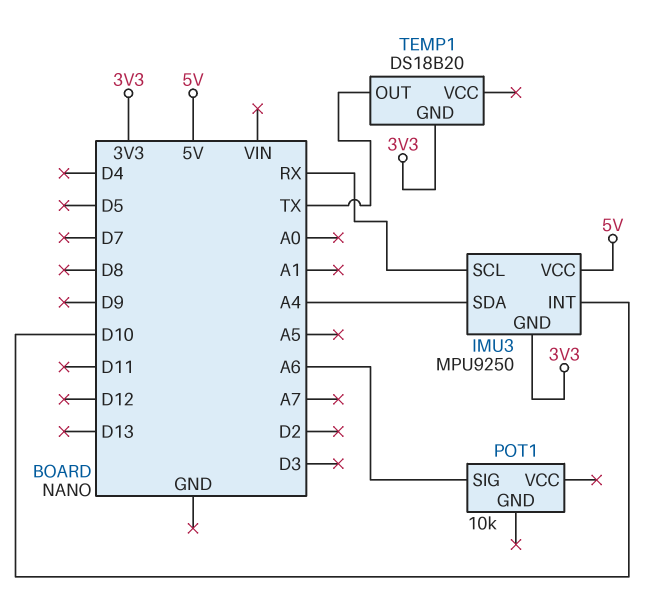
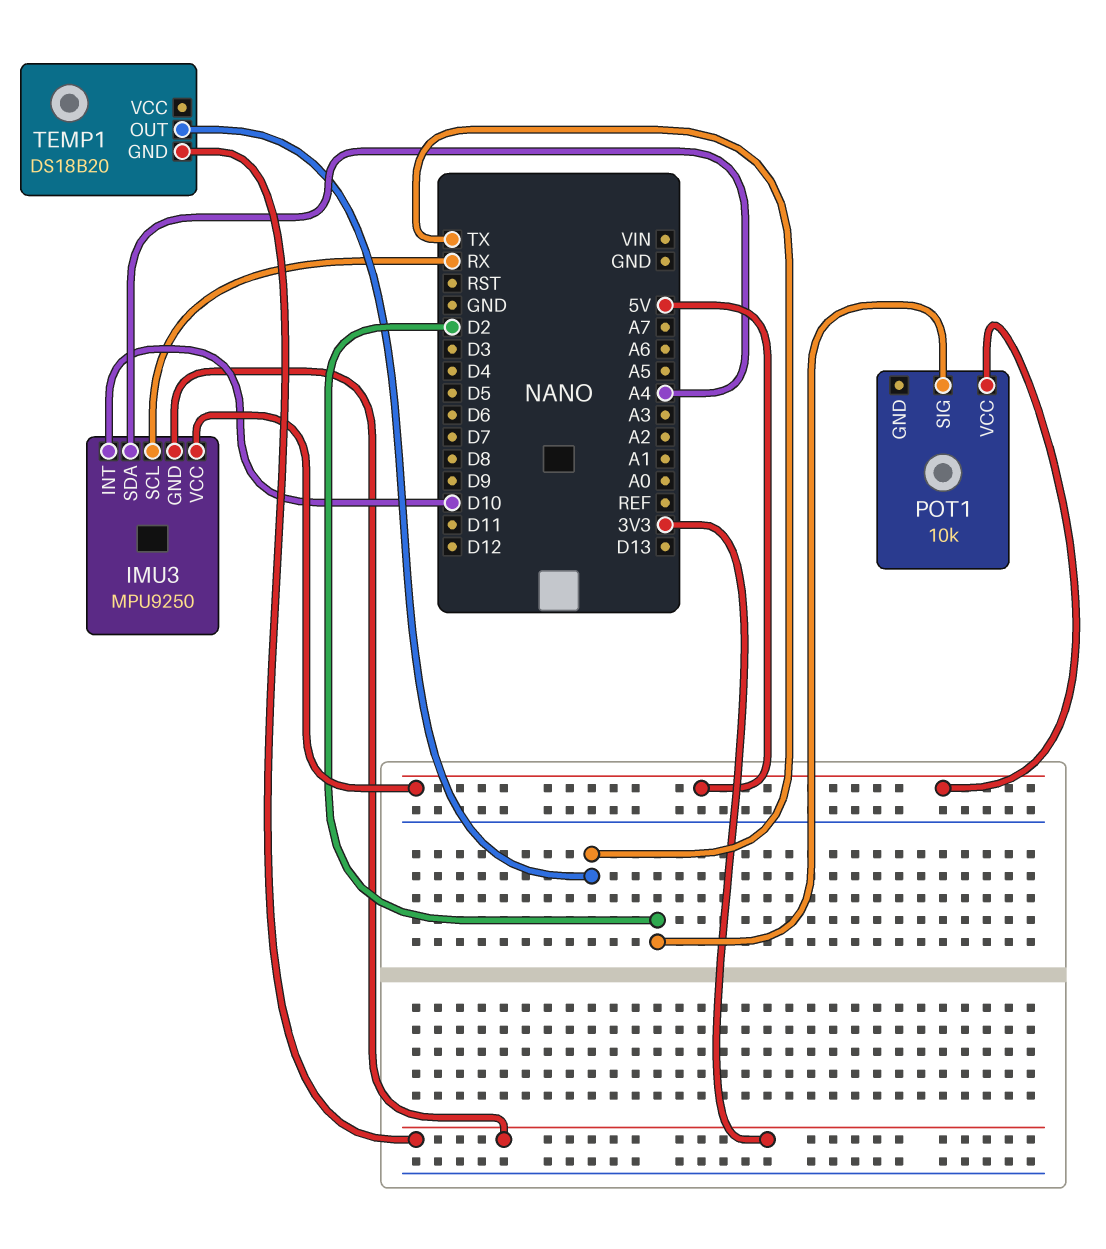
POT1 pin SIG: A6 -> D2
POT1 pin VCC: none -> 5V

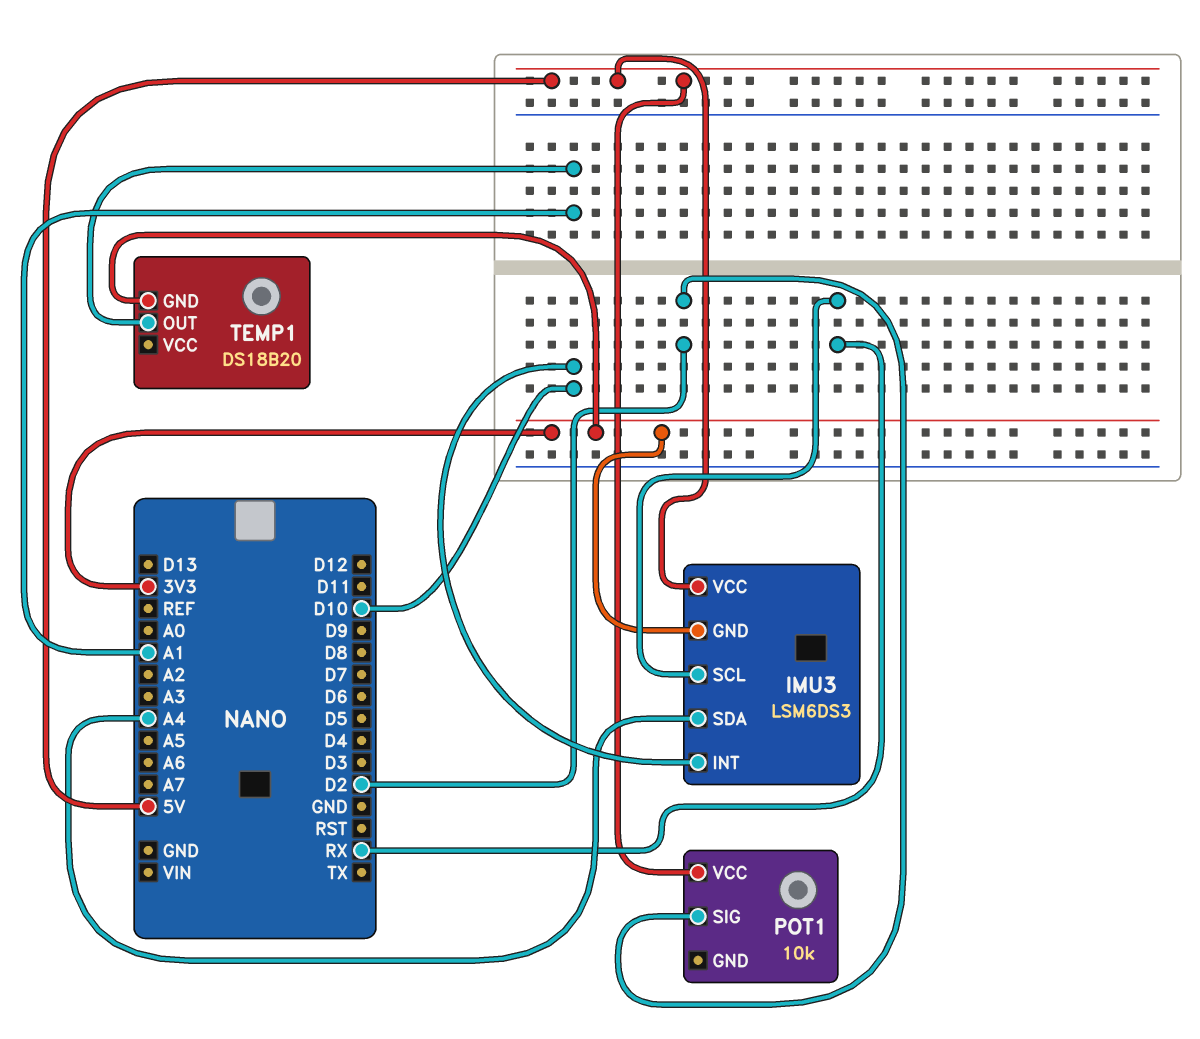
IMU3: MPU9250 -> LSM6DS3
TEMP1 pin OUT: TX -> A1

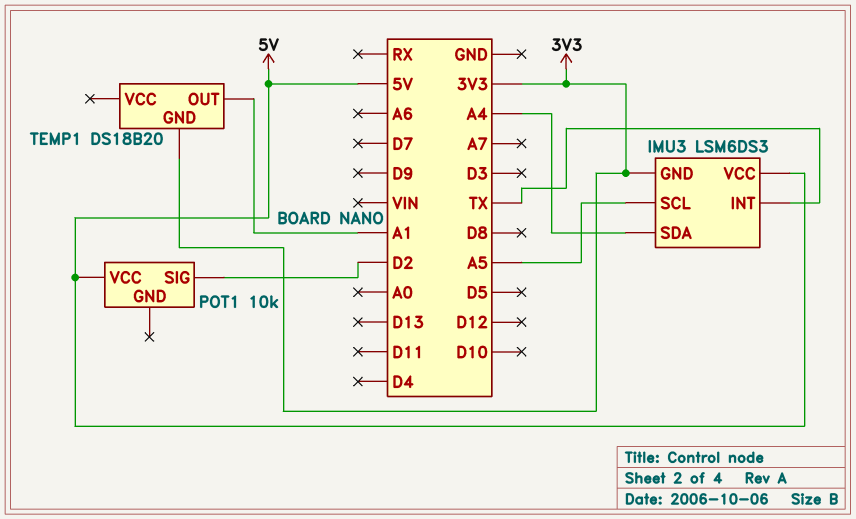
IMU3 pin INT: D10 -> TX
IMU3 pin SCL: RX -> A5

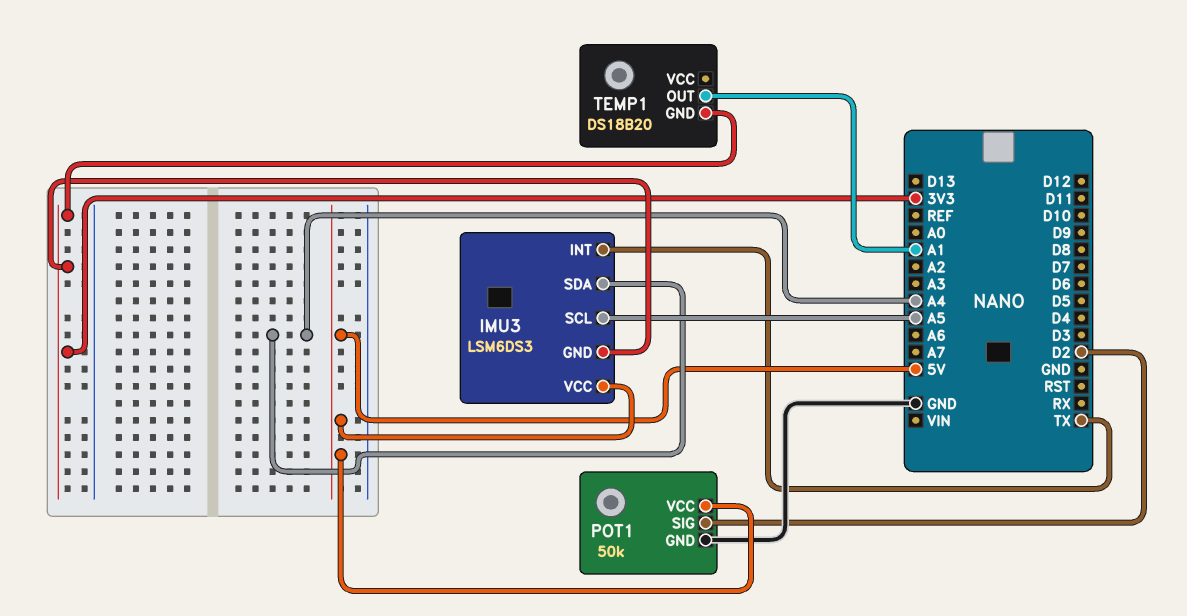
POT1: 10k -> 50k
POT1 pin GND: none -> GND

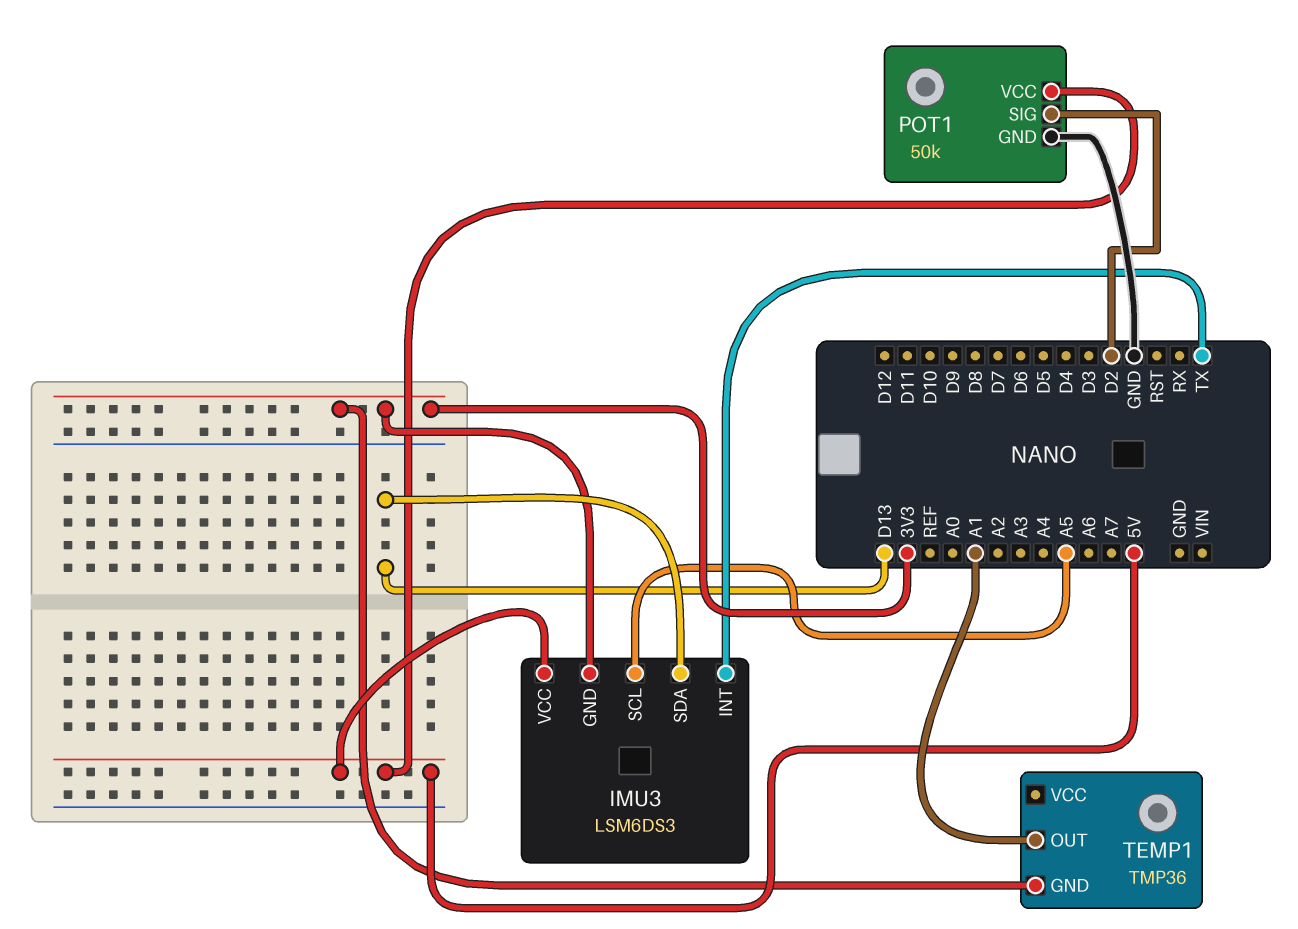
IMU3 pin SDA: A4 -> D13
TEMP1: DS18B20 -> TMP36

